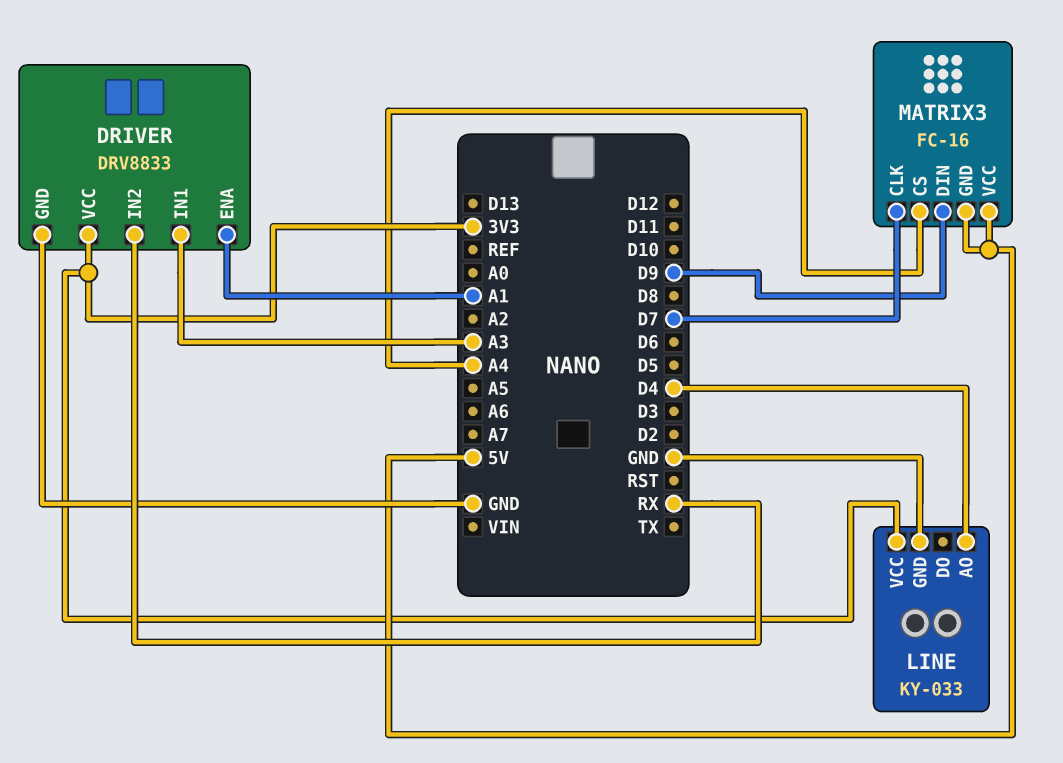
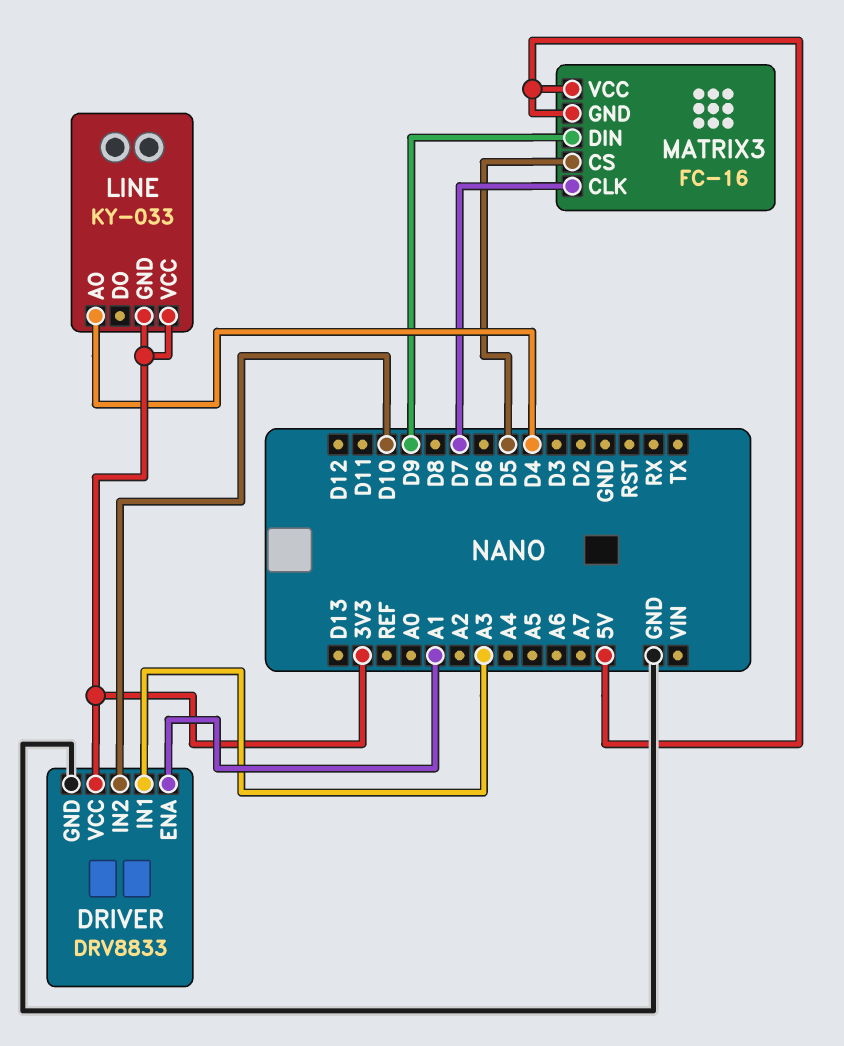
DRIVER pin IN2: RX -> D10
LINE pin GND: GND -> 3V3
MATRIX3 pin CS: A4 -> D5

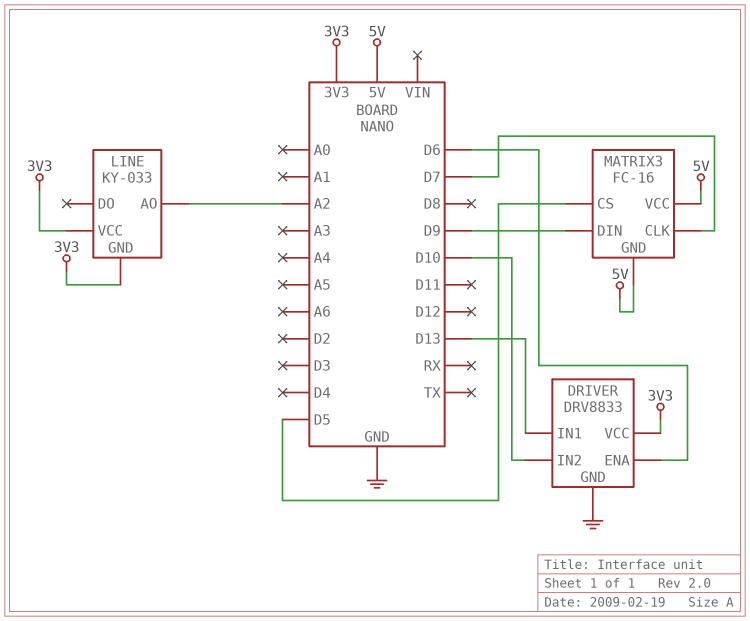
DRIVER pin ENA: A1 -> D6
DRIVER pin IN1: A3 -> D13
LINE pin AO: D4 -> A2

